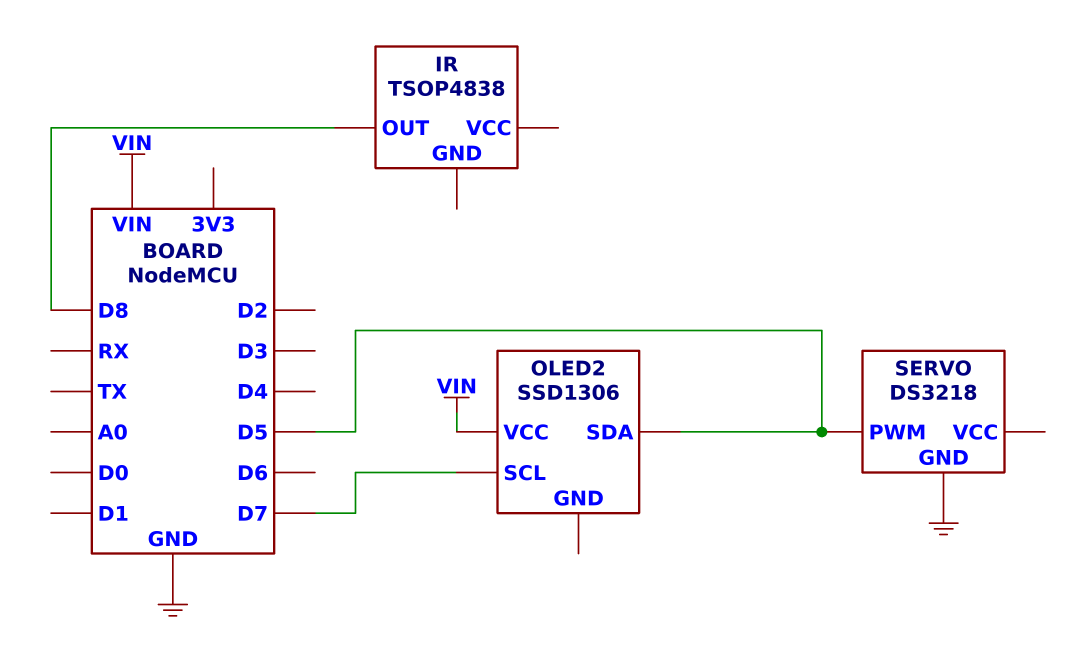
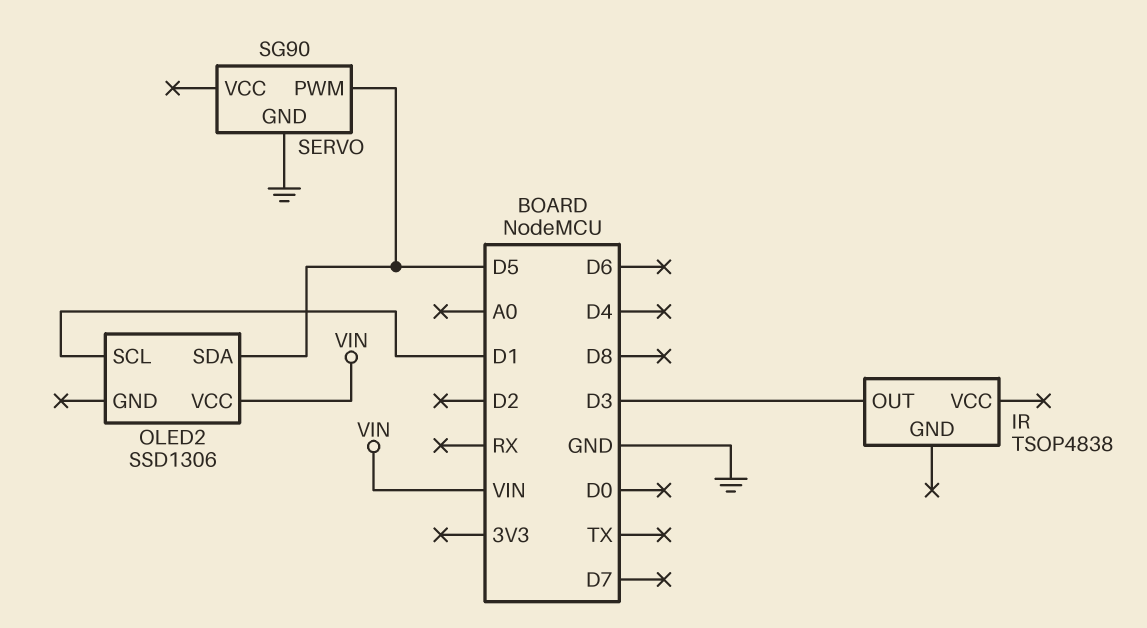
IR pin OUT: D8 -> D3
OLED2 pin SCL: D7 -> D1
SERVO: DS3218 -> SG90

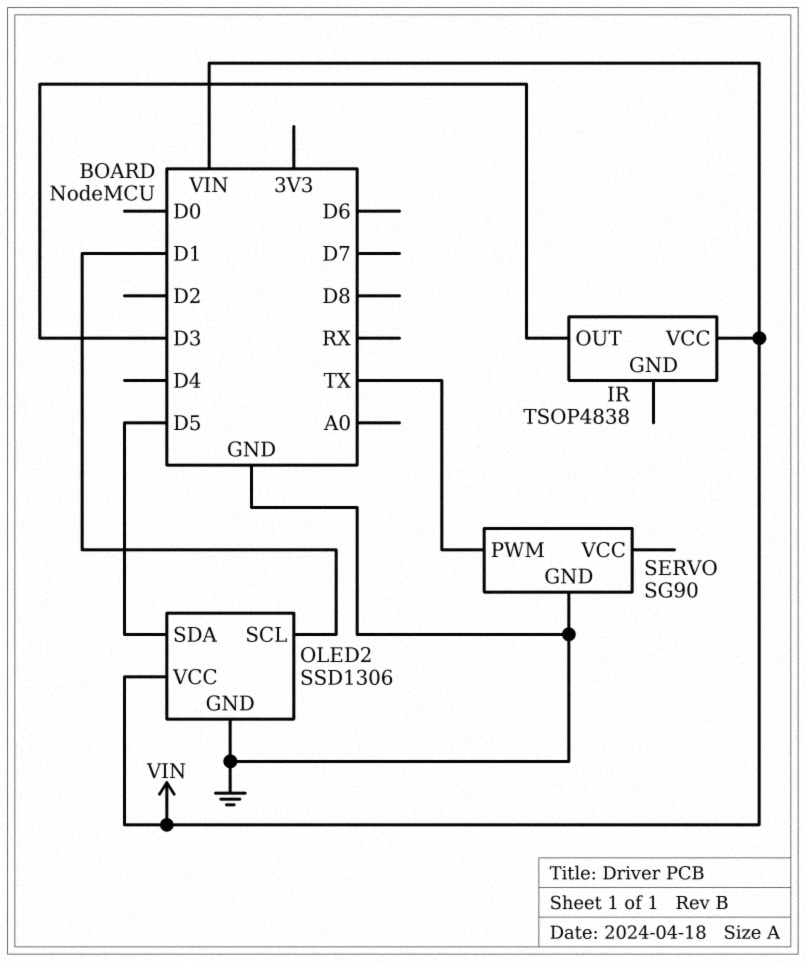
IR pin VCC: none -> VIN
OLED2 pin GND: none -> GND
SERVO pin PWM: D5 -> TX

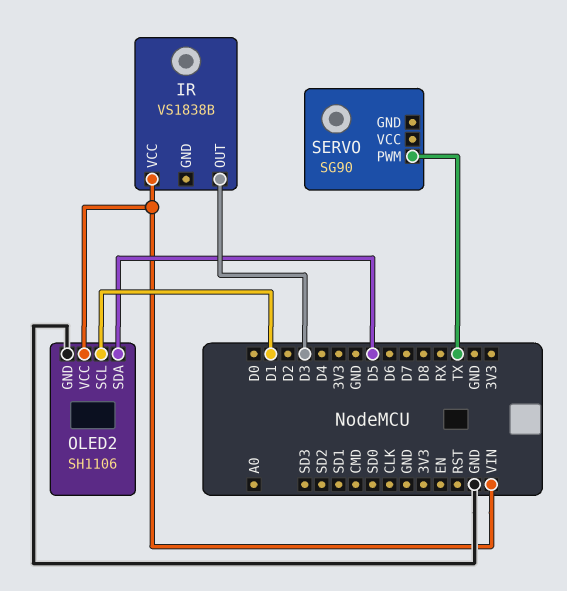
IR: TSOP4838 -> VS1838B
OLED2: SSD1306 -> SH1106
SERVO pin GND: GND -> none

